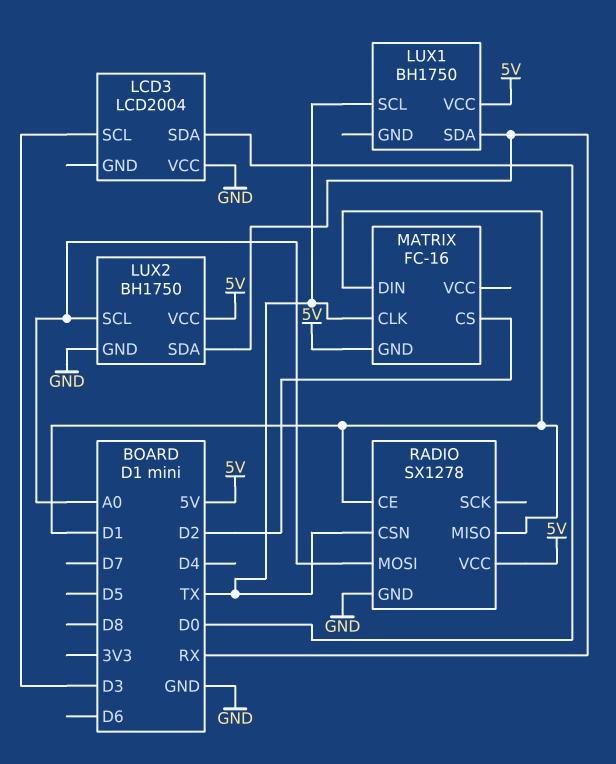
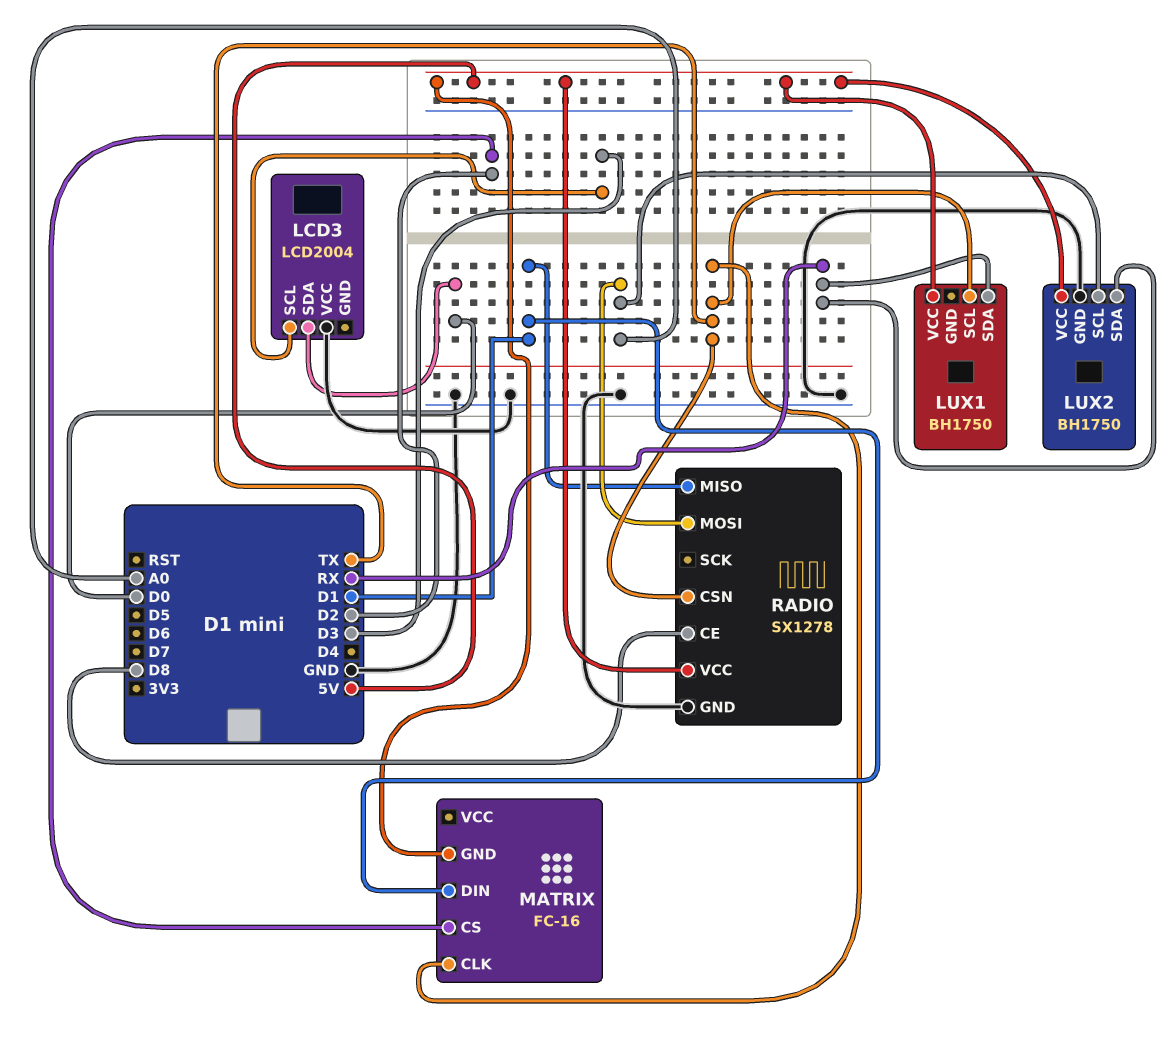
RADIO pin CE: D1 -> D8

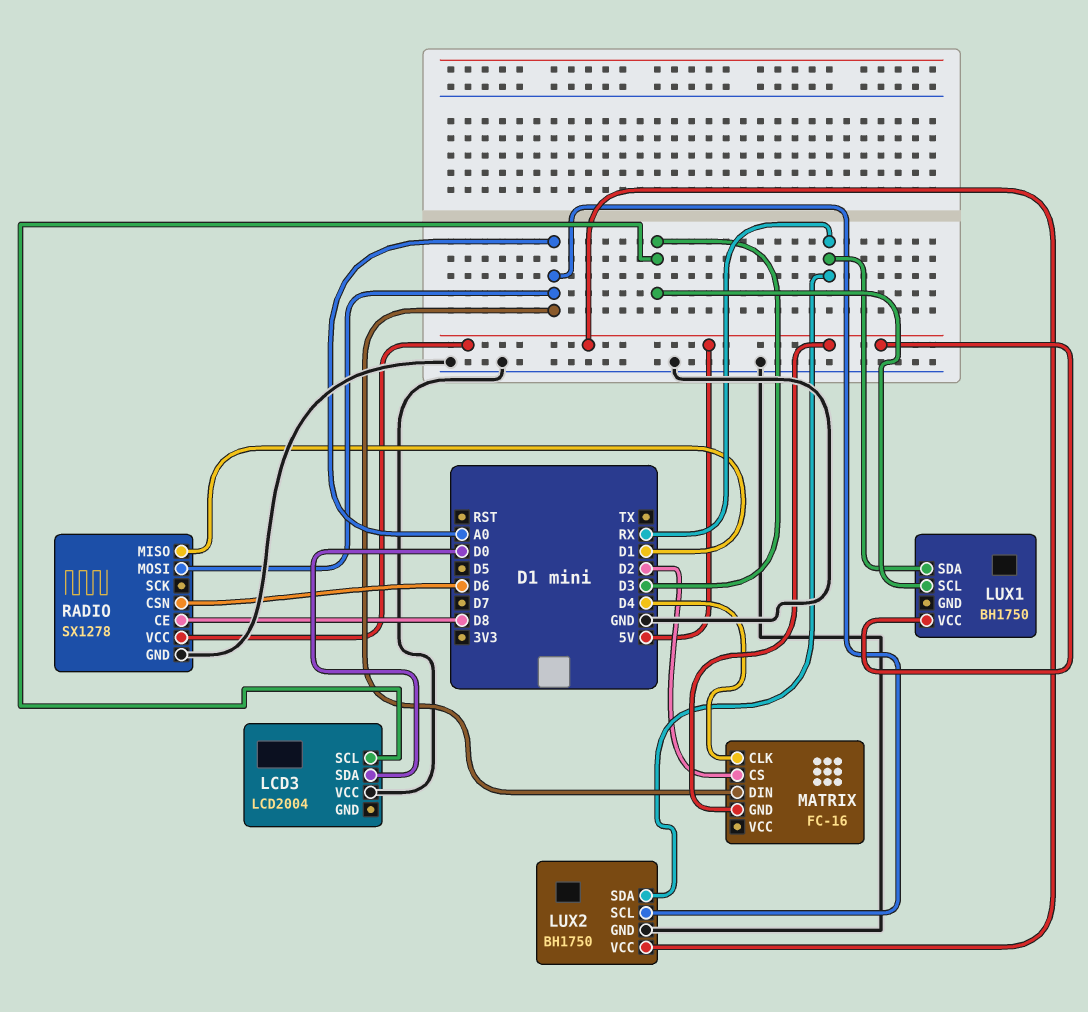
LUX1 pin SCL: TX -> D3
MATRIX pin CLK: TX -> D4
MATRIX pin DIN: D1 -> A0
RADIO pin CSN: TX -> D6

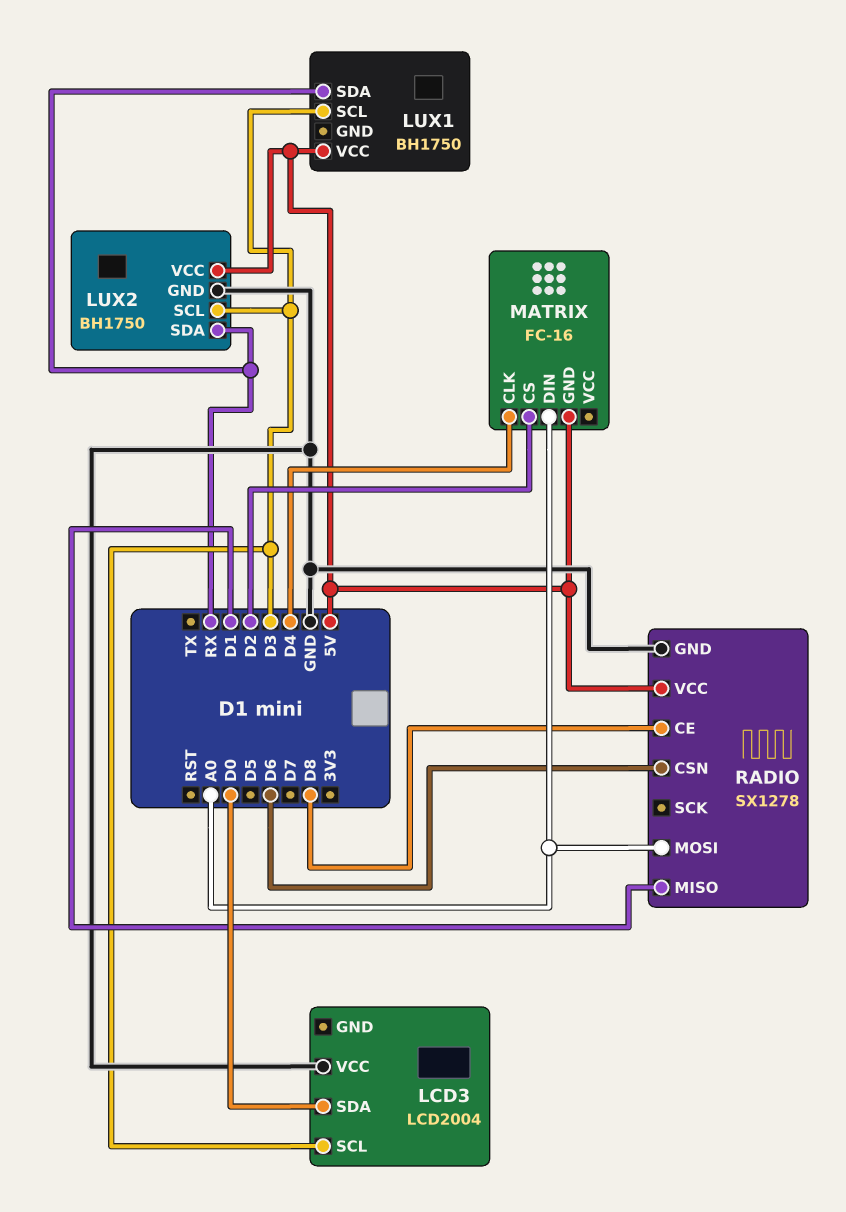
LUX2 pin SCL: A0 -> D3

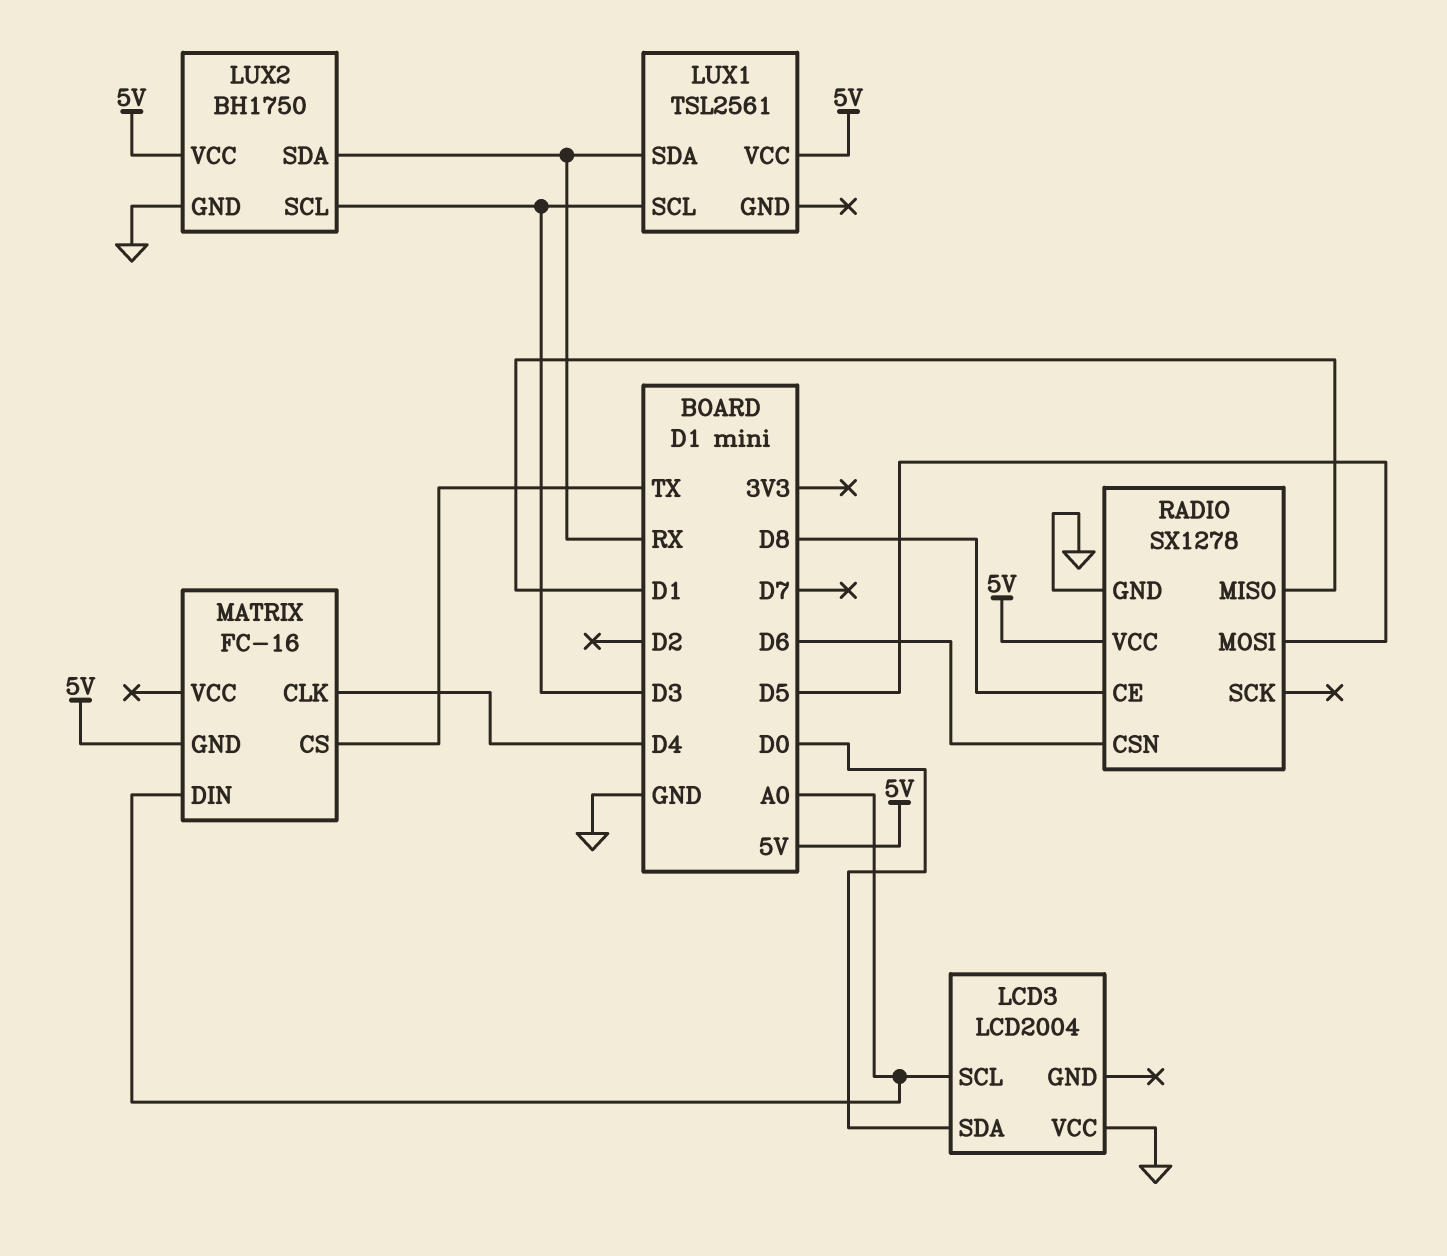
LCD3 pin SCL: D3 -> A0
LUX1: BH1750 -> TSL2561
MATRIX pin CS: D2 -> TX
RADIO pin MOSI: A0 -> D5

